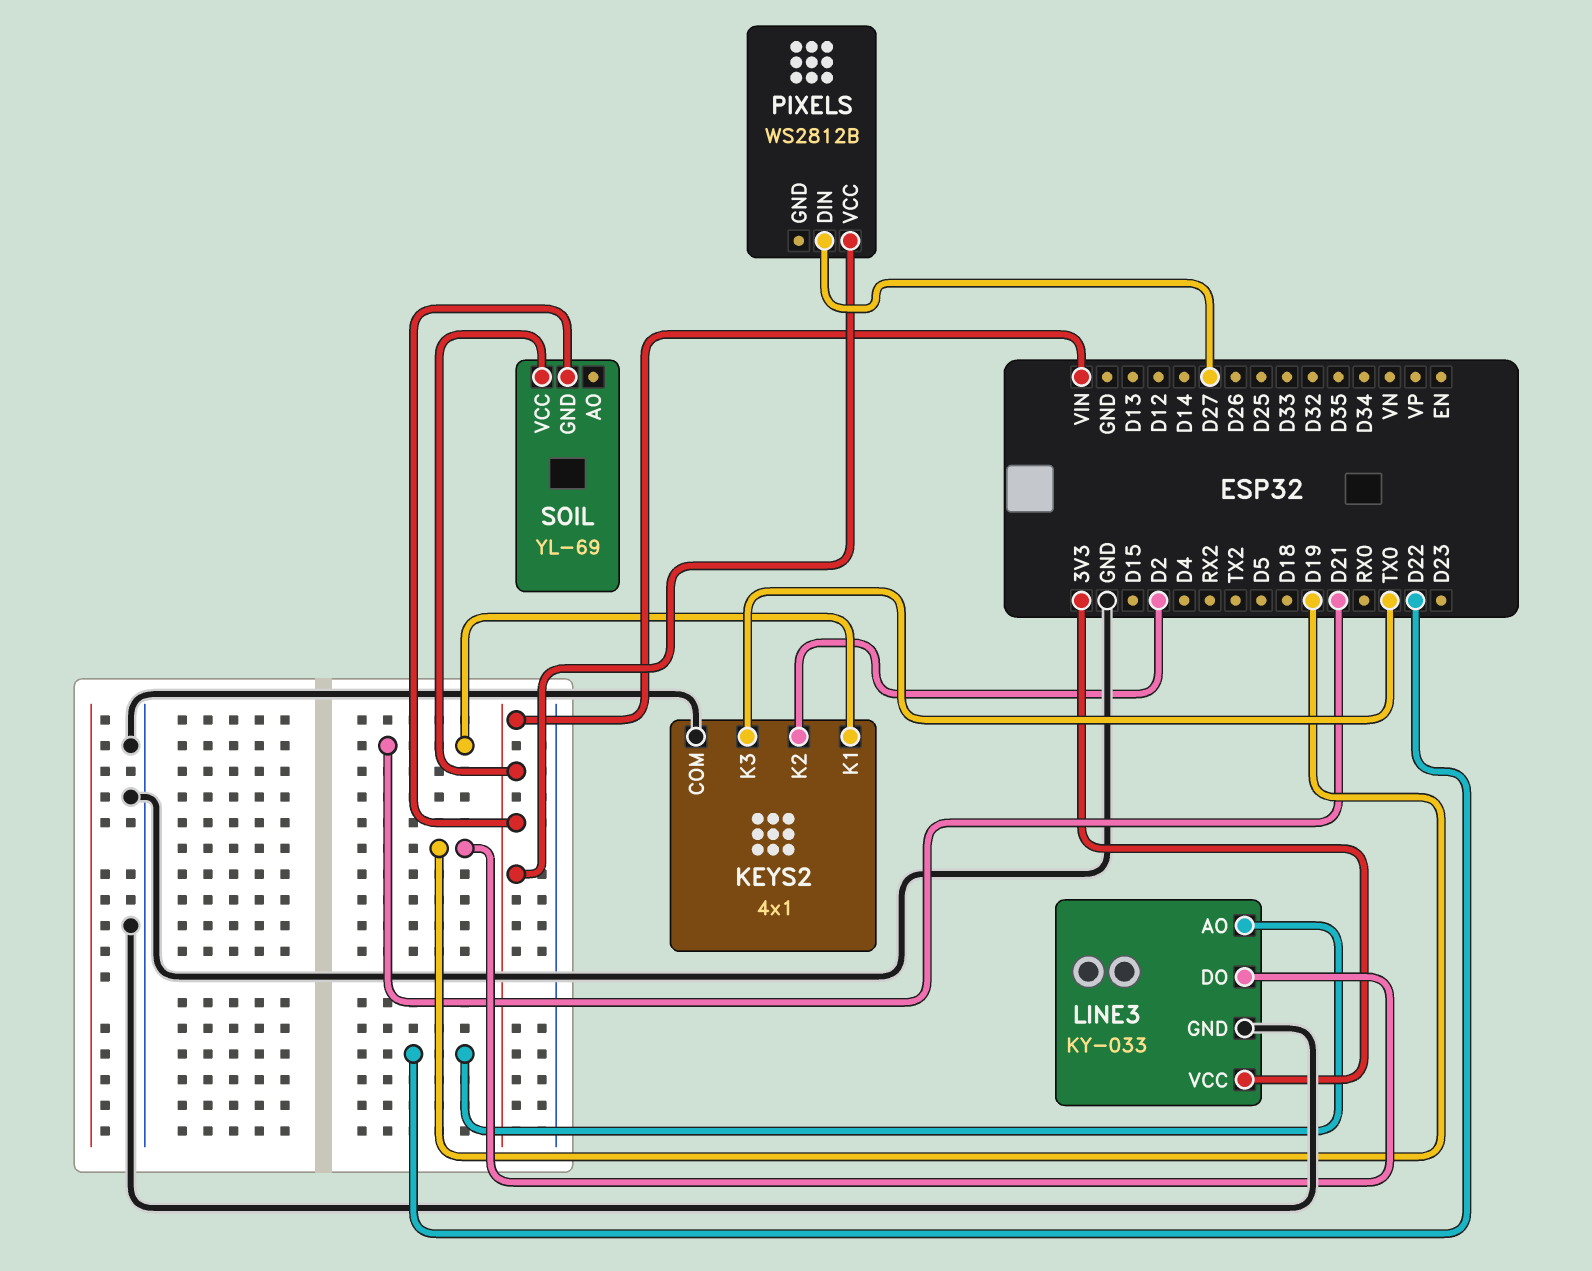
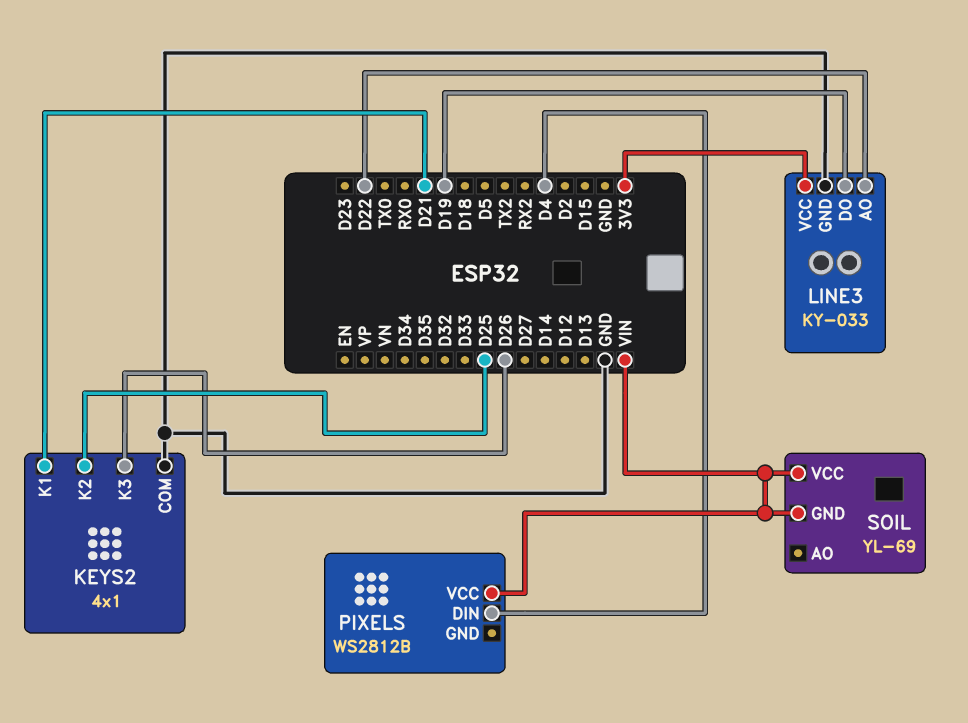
KEYS2 pin K2: D2 -> D25
KEYS2 pin K3: TX0 -> D26
PIXELS pin DIN: D27 -> D4

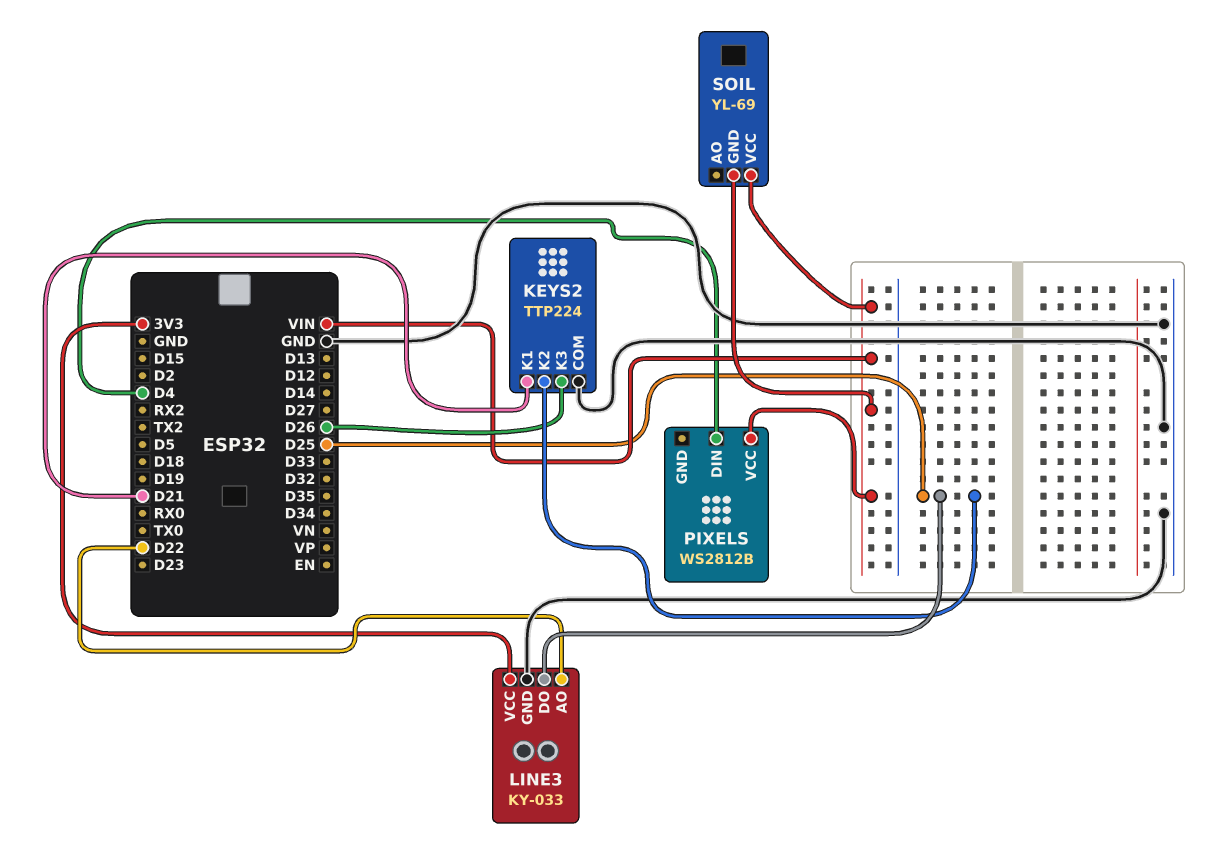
KEYS2: 4x1 -> TTP224
LINE3 pin DO: D19 -> D25

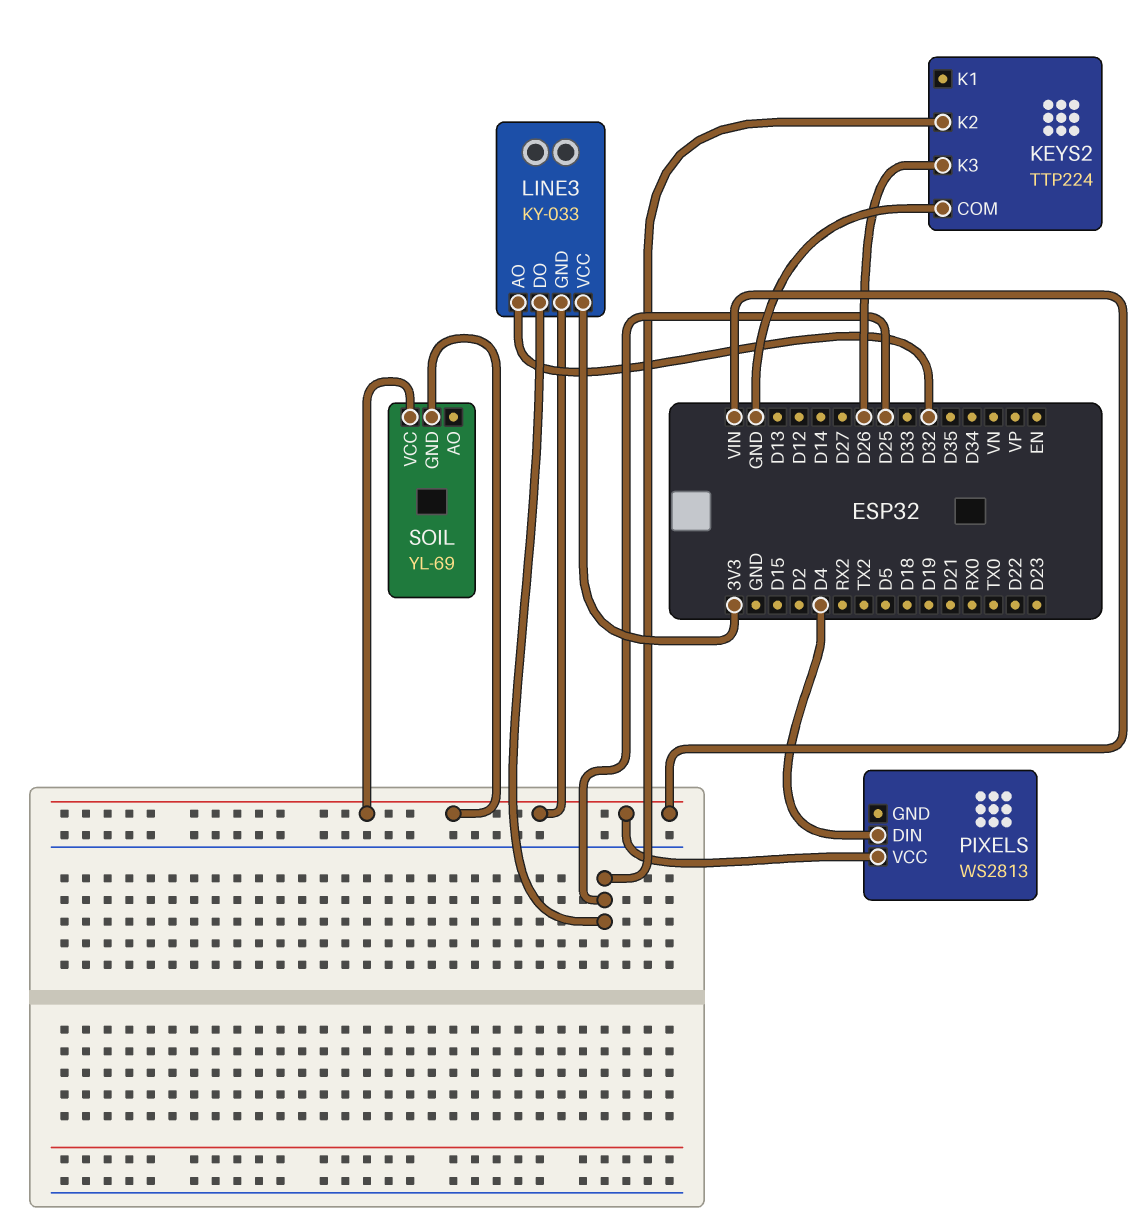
KEYS2 pin K1: D21 -> none
LINE3 pin AO: D22 -> D32
LINE3 pin GND: GND -> VIN
PIXELS: WS2812B -> WS2813

